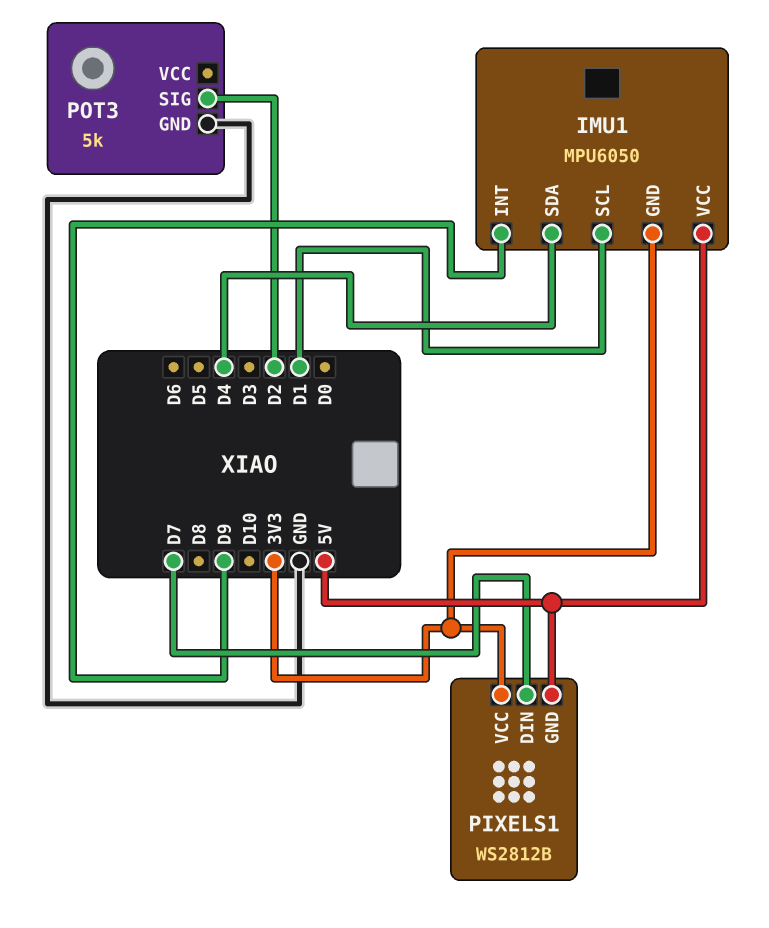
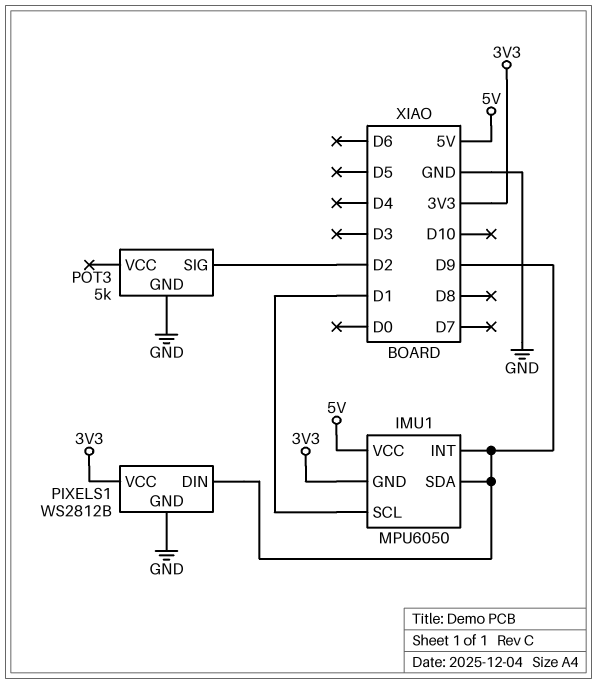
IMU1 pin SDA: D4 -> D9
PIXELS1 pin DIN: D7 -> D9
PIXELS1 pin GND: 5V -> GND

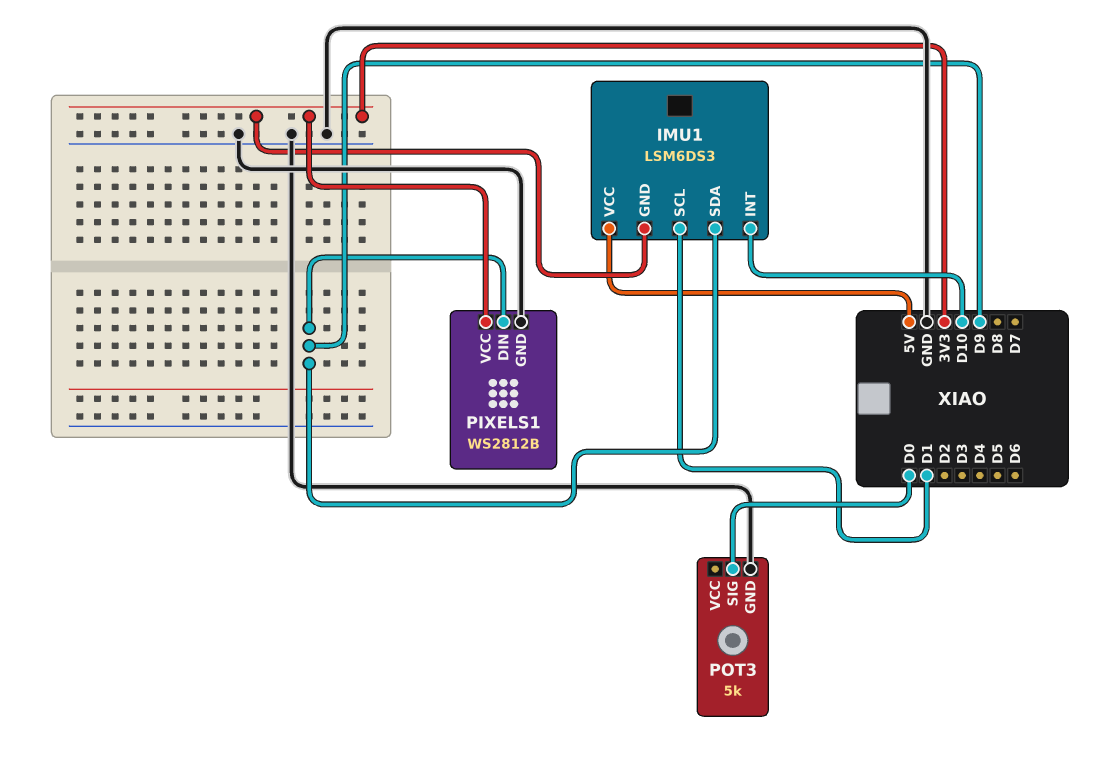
IMU1: MPU6050 -> LSM6DS3
IMU1 pin INT: D9 -> D10
POT3 pin SIG: D2 -> D0

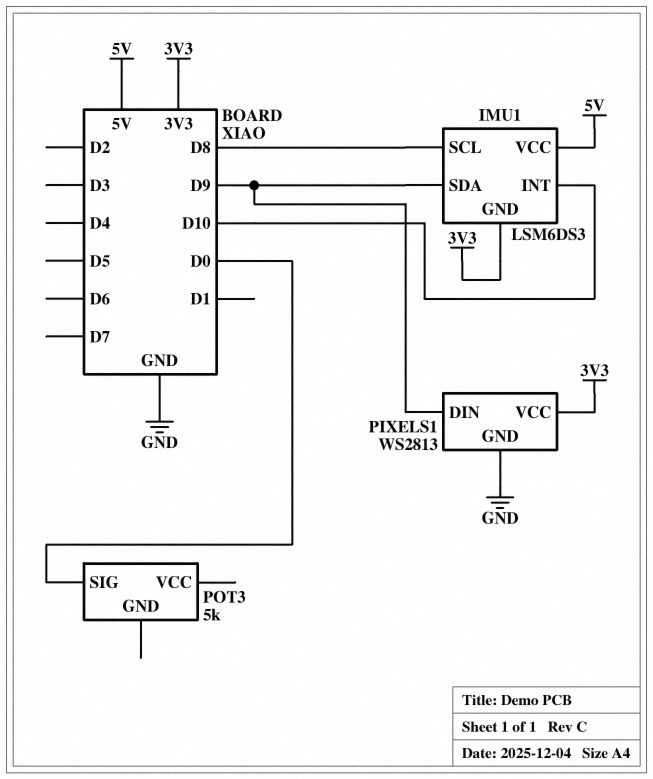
IMU1 pin SCL: D1 -> D8
PIXELS1: WS2812B -> WS2813
POT3 pin GND: GND -> none

